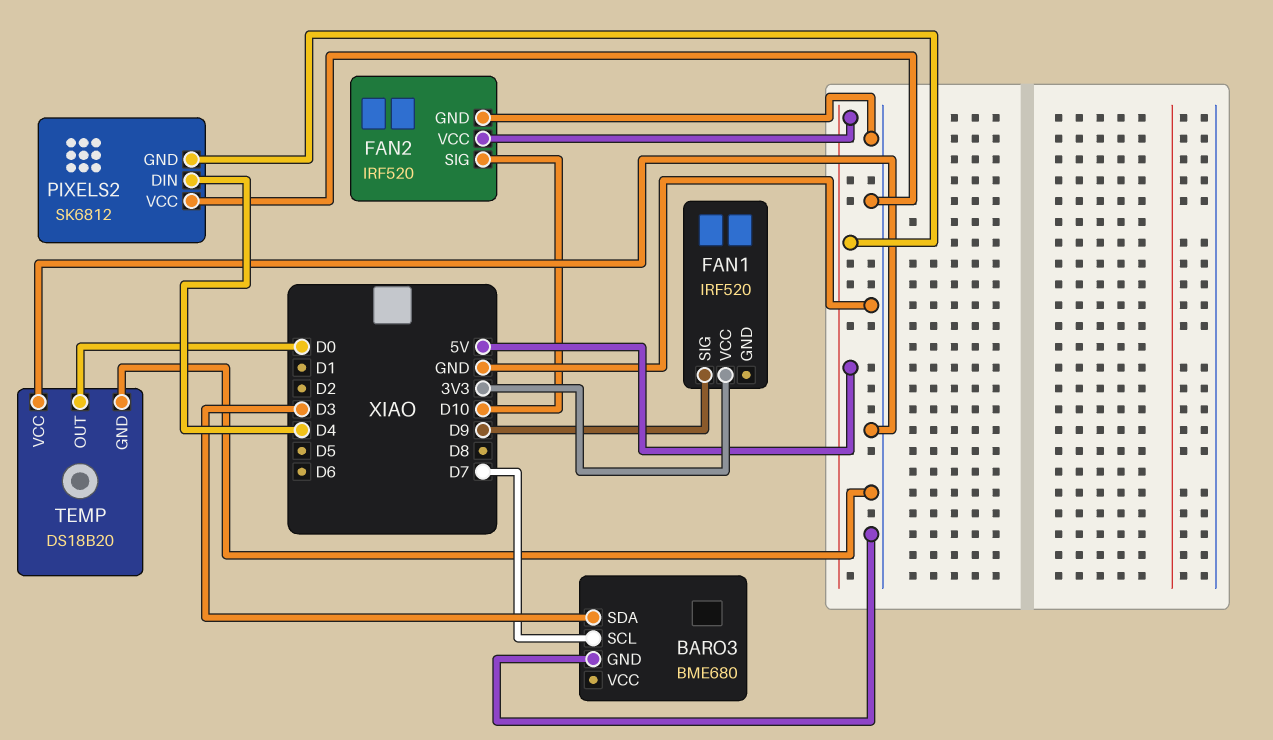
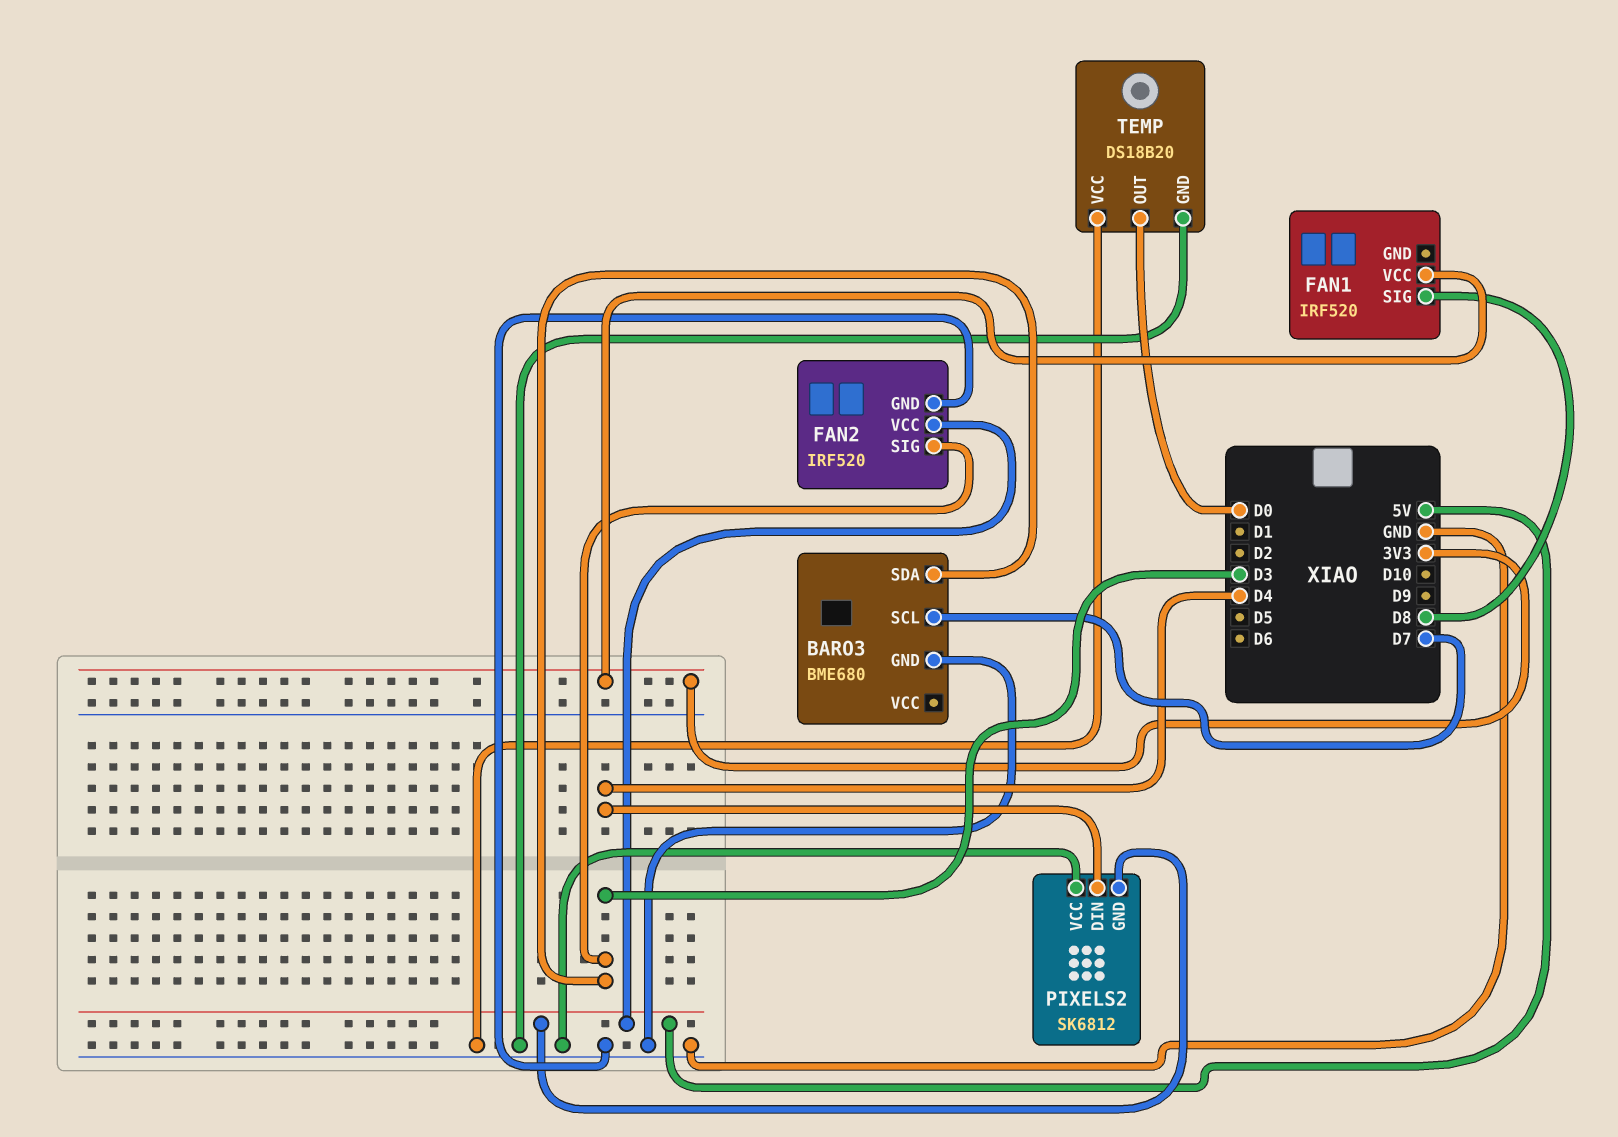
FAN1 pin SIG: D9 -> D8
FAN2 pin SIG: D10 -> D3

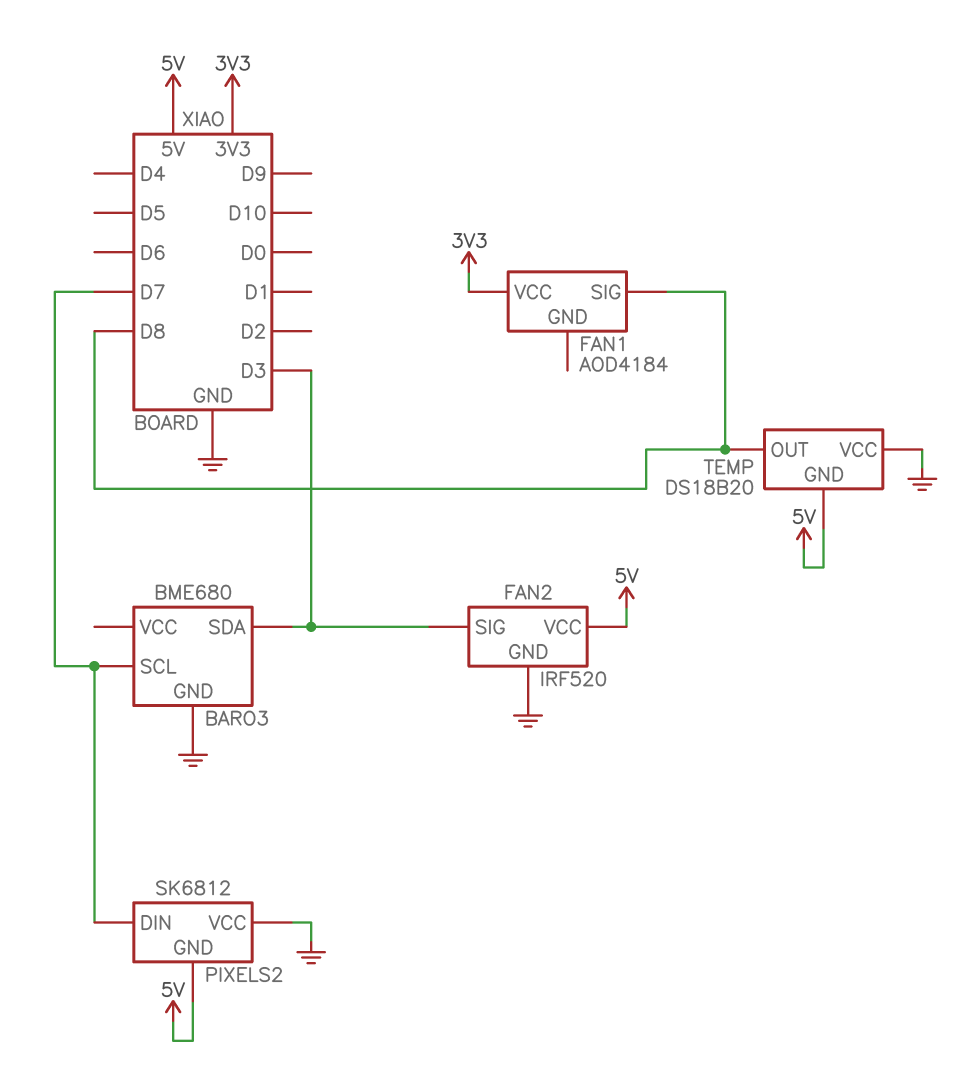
FAN1: IRF520 -> AOD4184
PIXELS2 pin DIN: D4 -> D7
TEMP pin GND: GND -> 5V
TEMP pin OUT: D0 -> D8

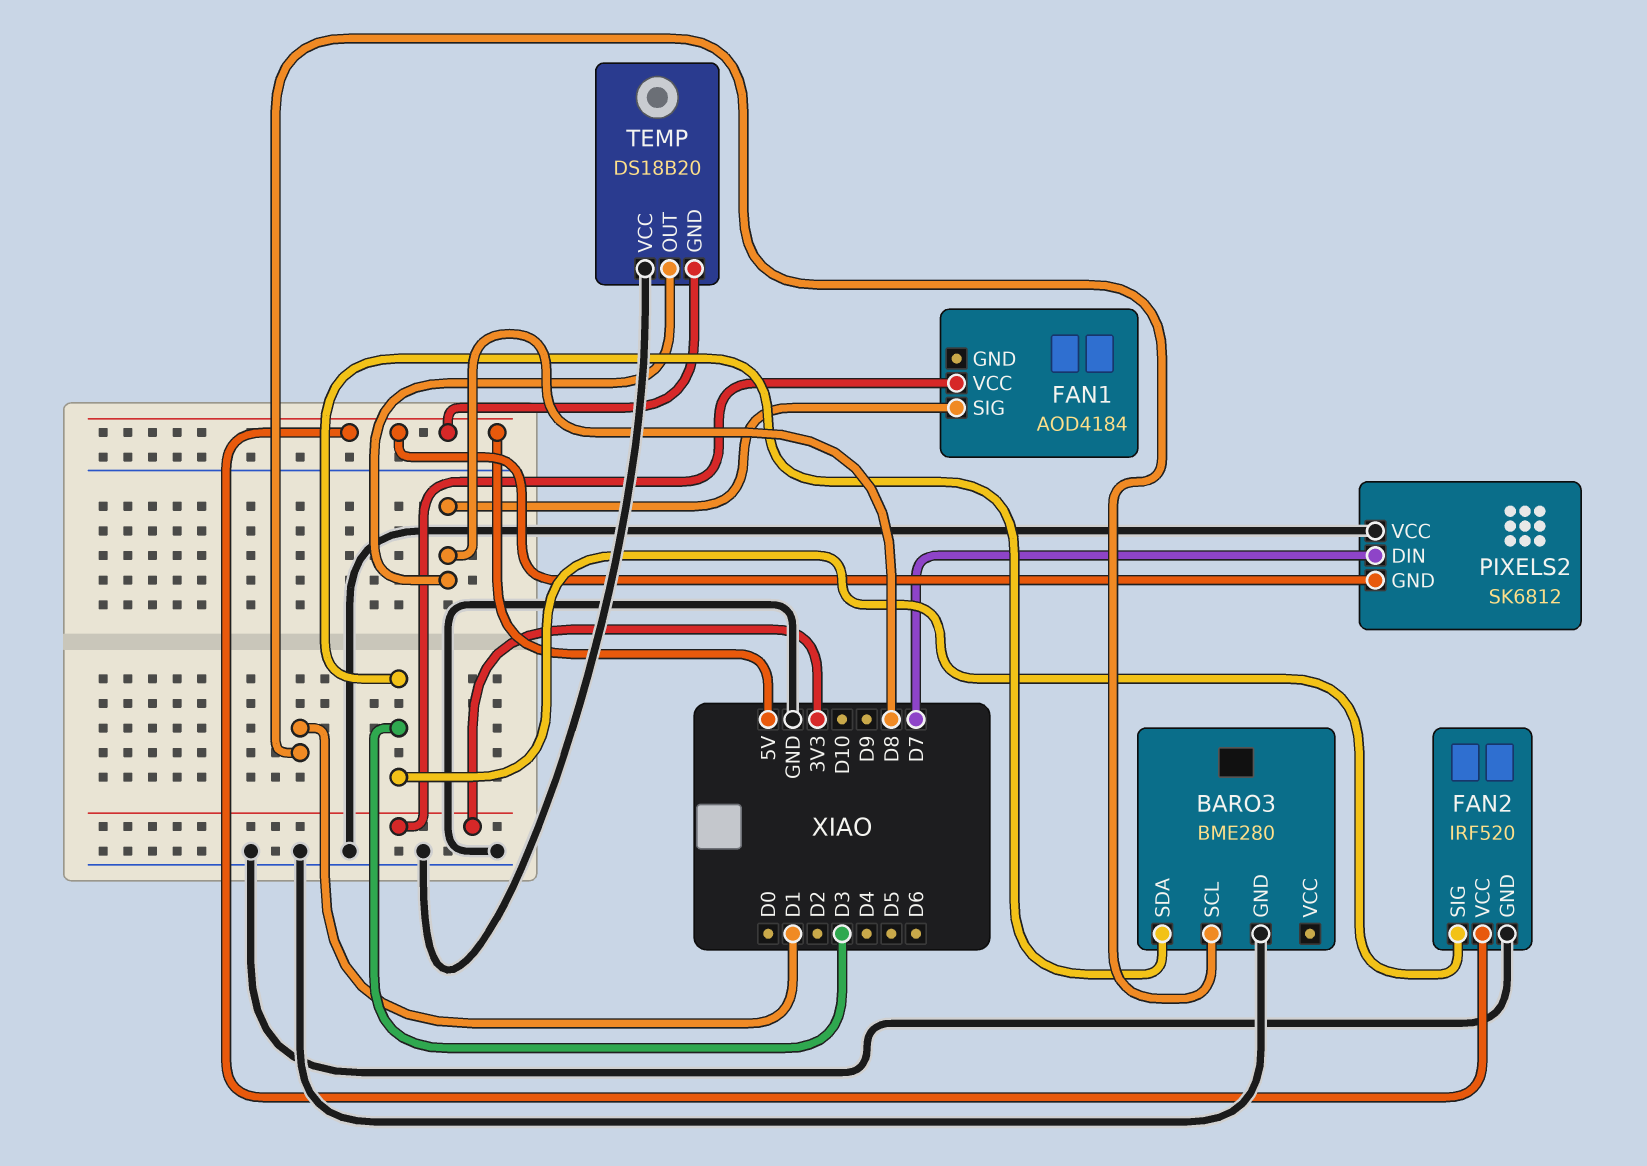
BARO3: BME680 -> BME280
BARO3 pin SCL: D7 -> D1

